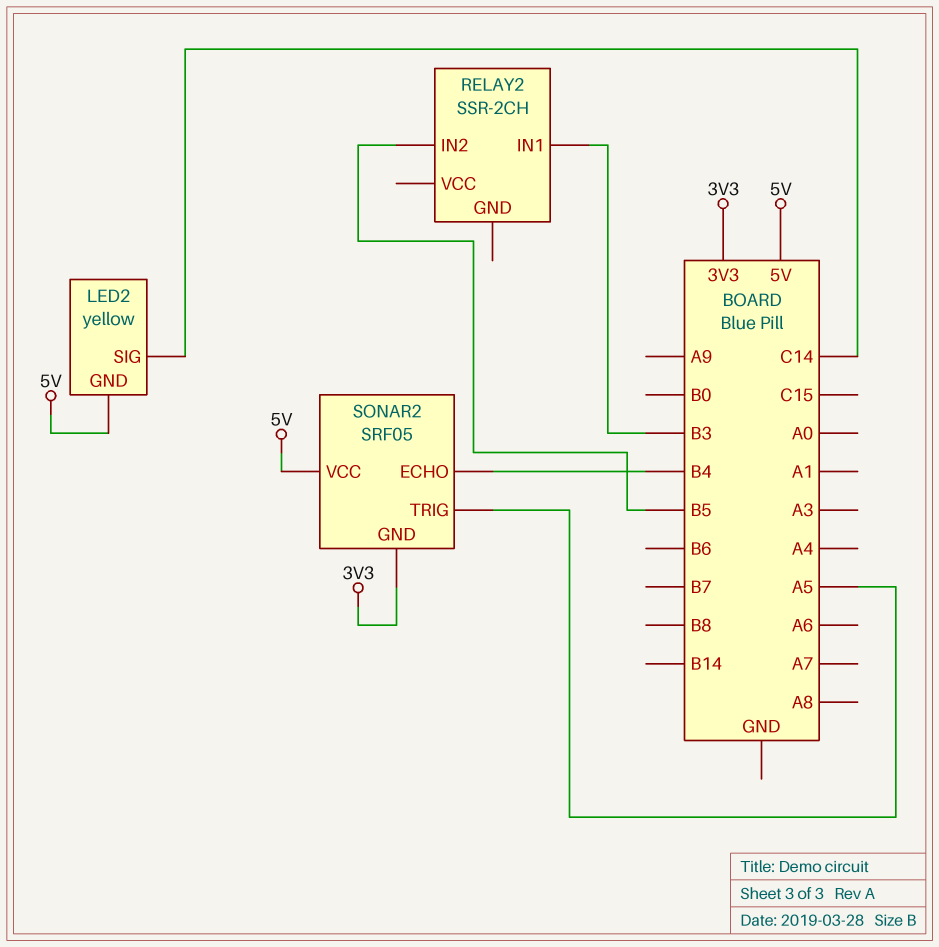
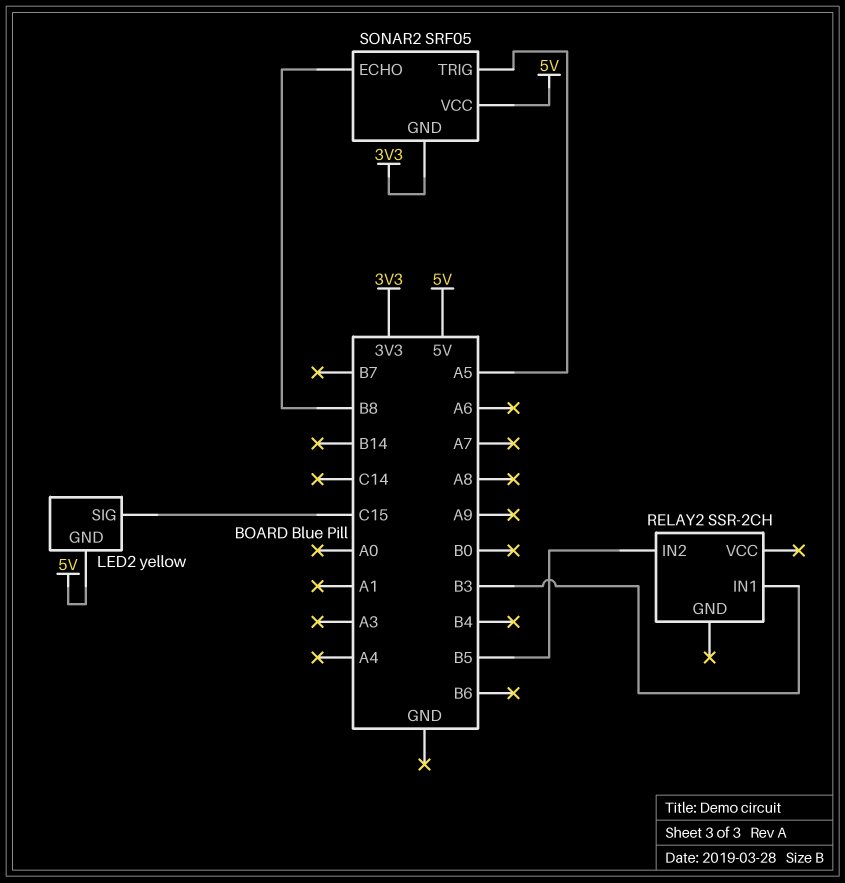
LED2 pin SIG: C14 -> C15
SONAR2 pin ECHO: B4 -> B8

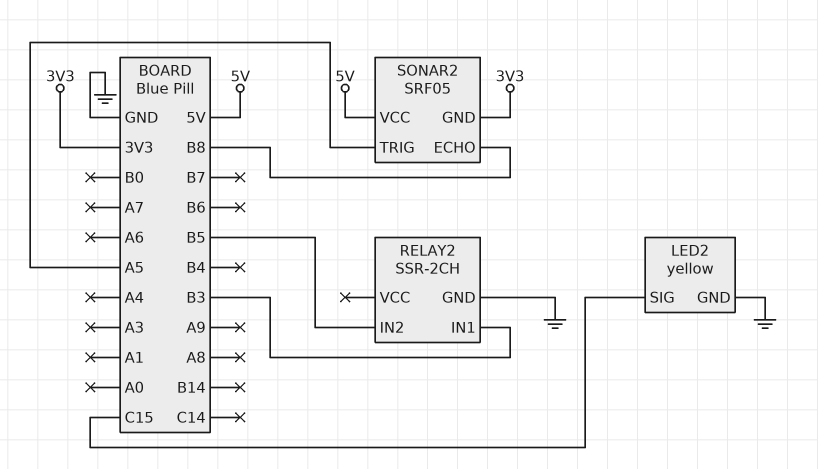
LED2 pin GND: 5V -> GND
RELAY2 pin GND: none -> GND

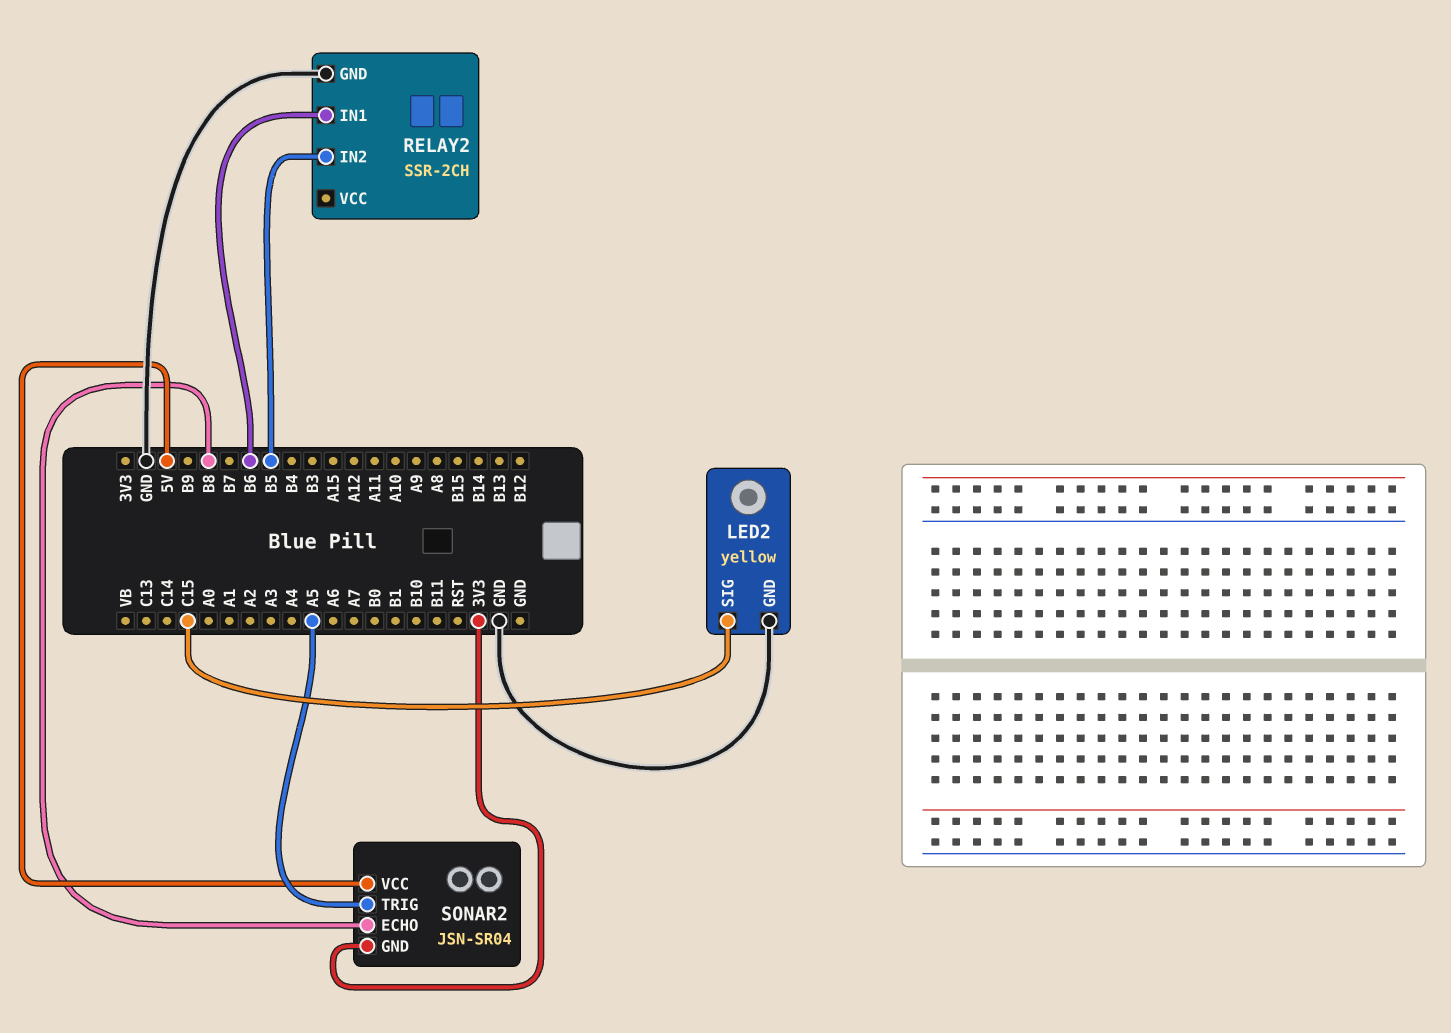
RELAY2 pin IN1: B3 -> B6
SONAR2: SRF05 -> JSN-SR04

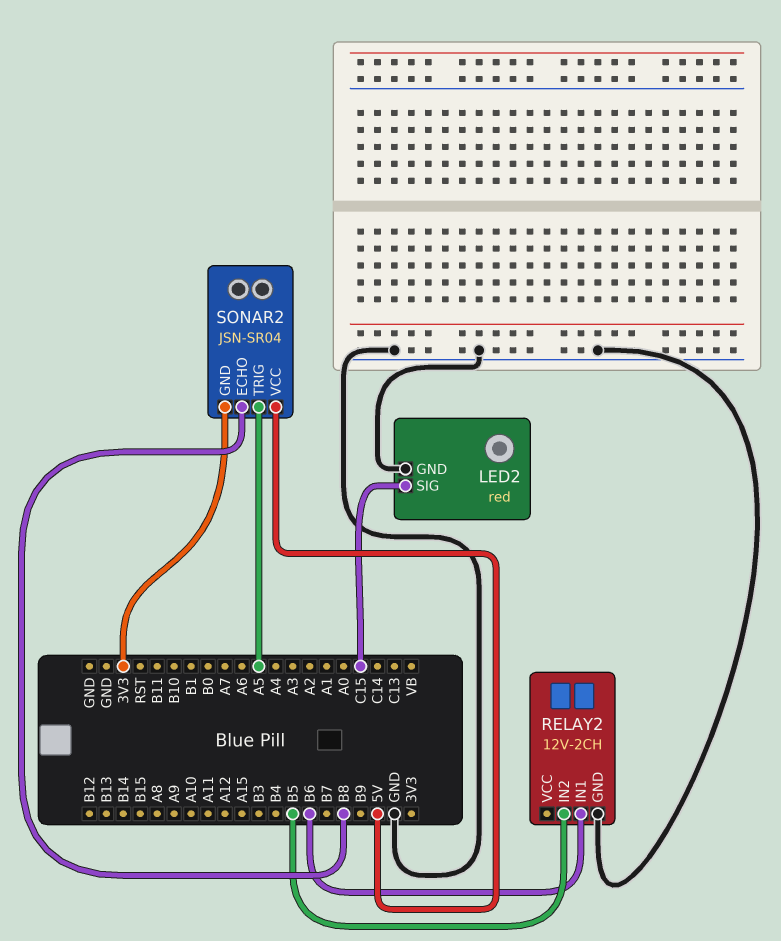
LED2: yellow -> red
RELAY2: SSR-2CH -> 12V-2CH

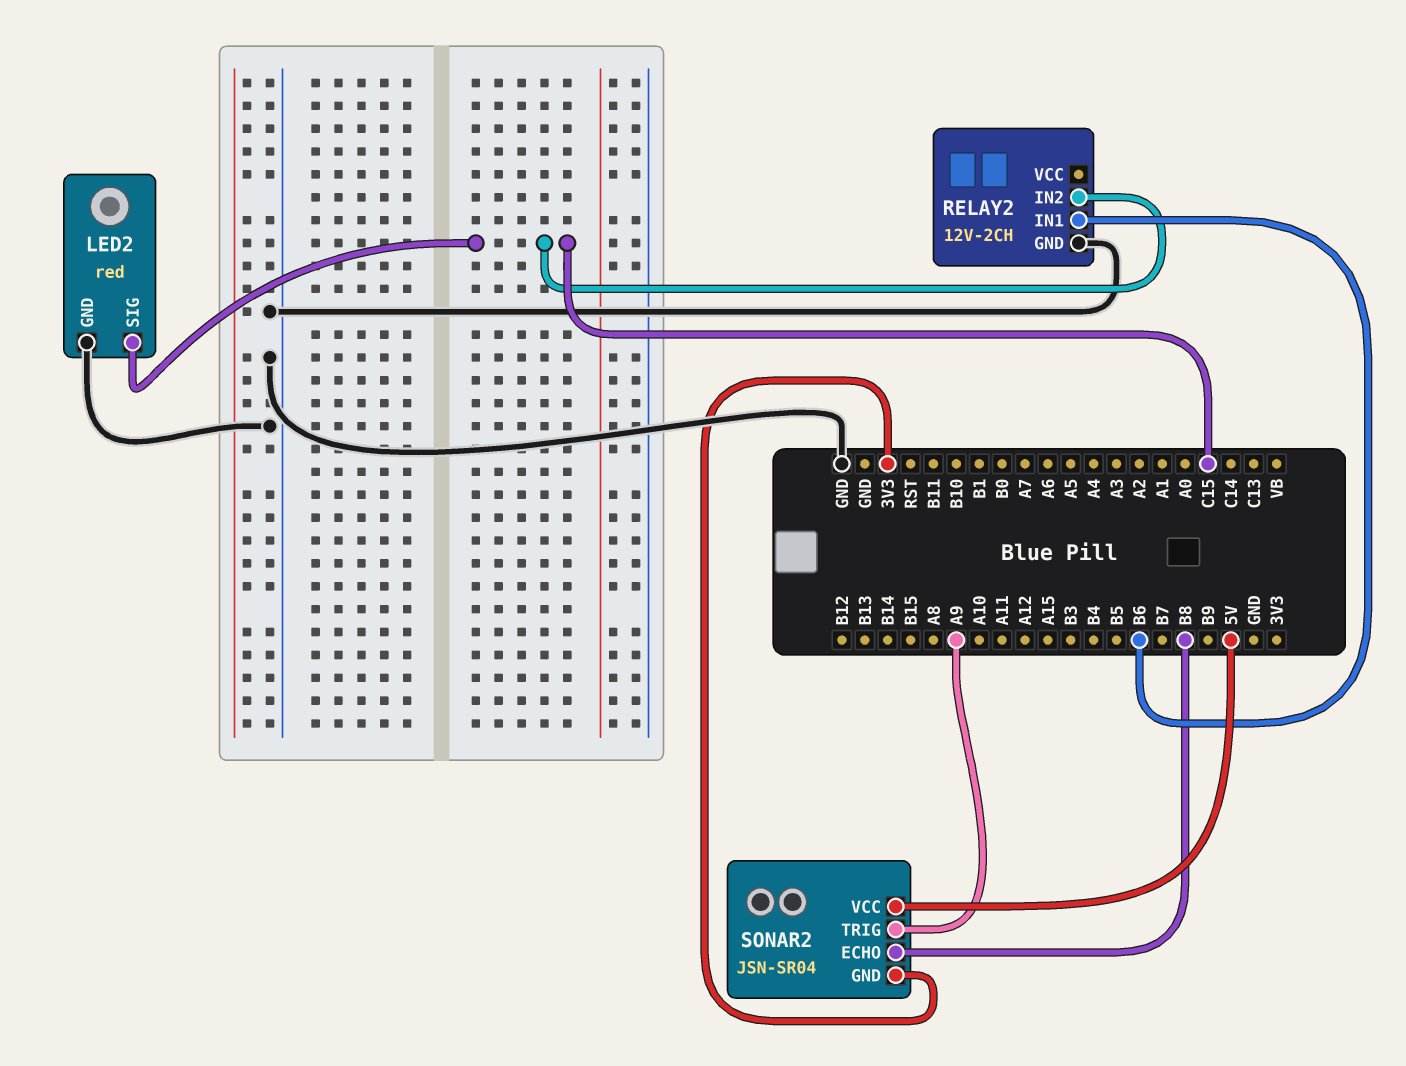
RELAY2 pin IN2: B5 -> C15
SONAR2 pin TRIG: A5 -> A9

